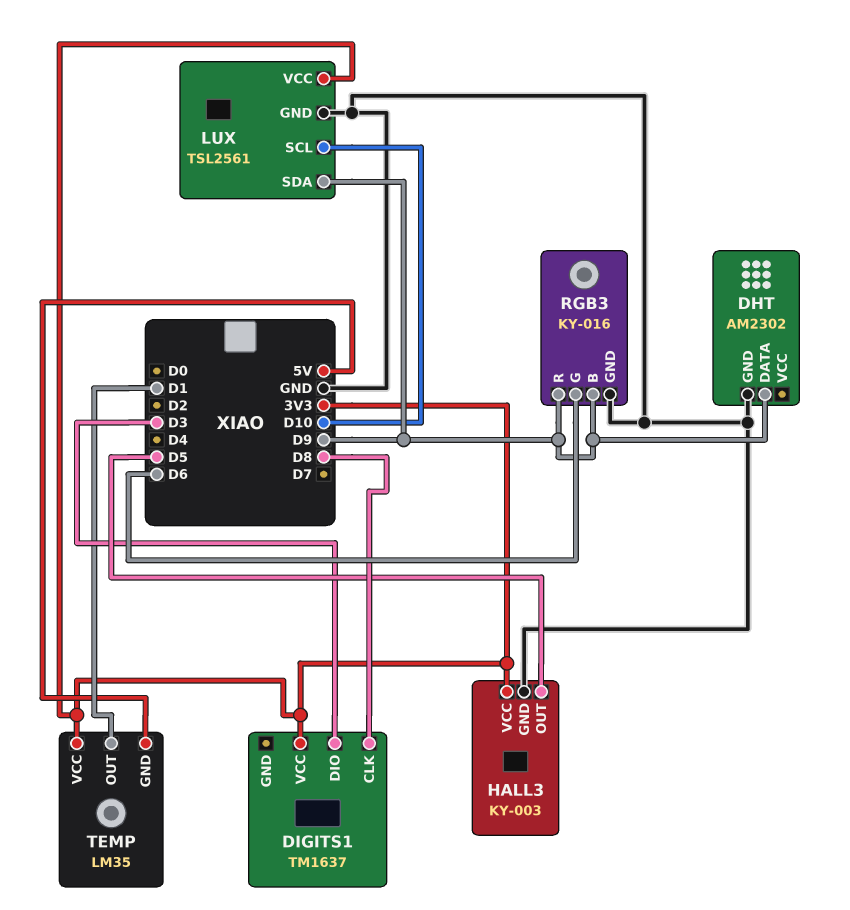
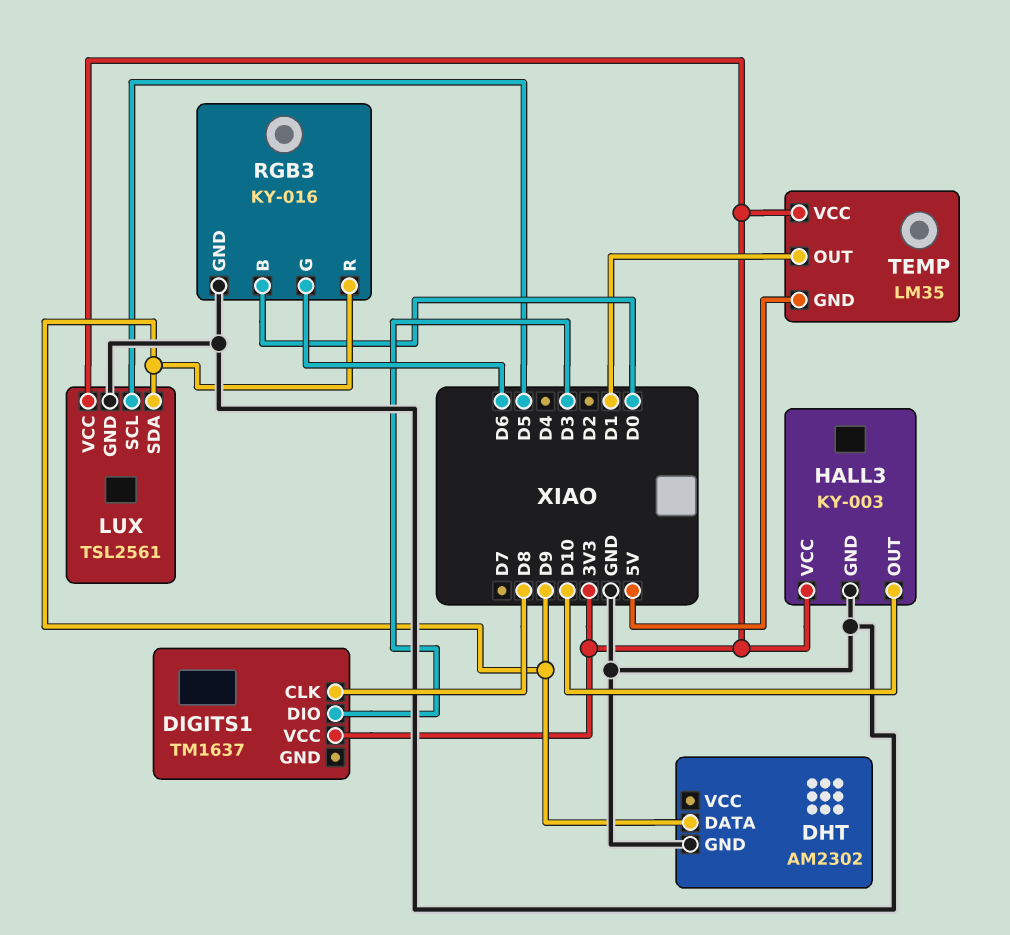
HALL3 pin OUT: D5 -> D10
LUX pin SCL: D10 -> D5
RGB3 pin B: D9 -> D0

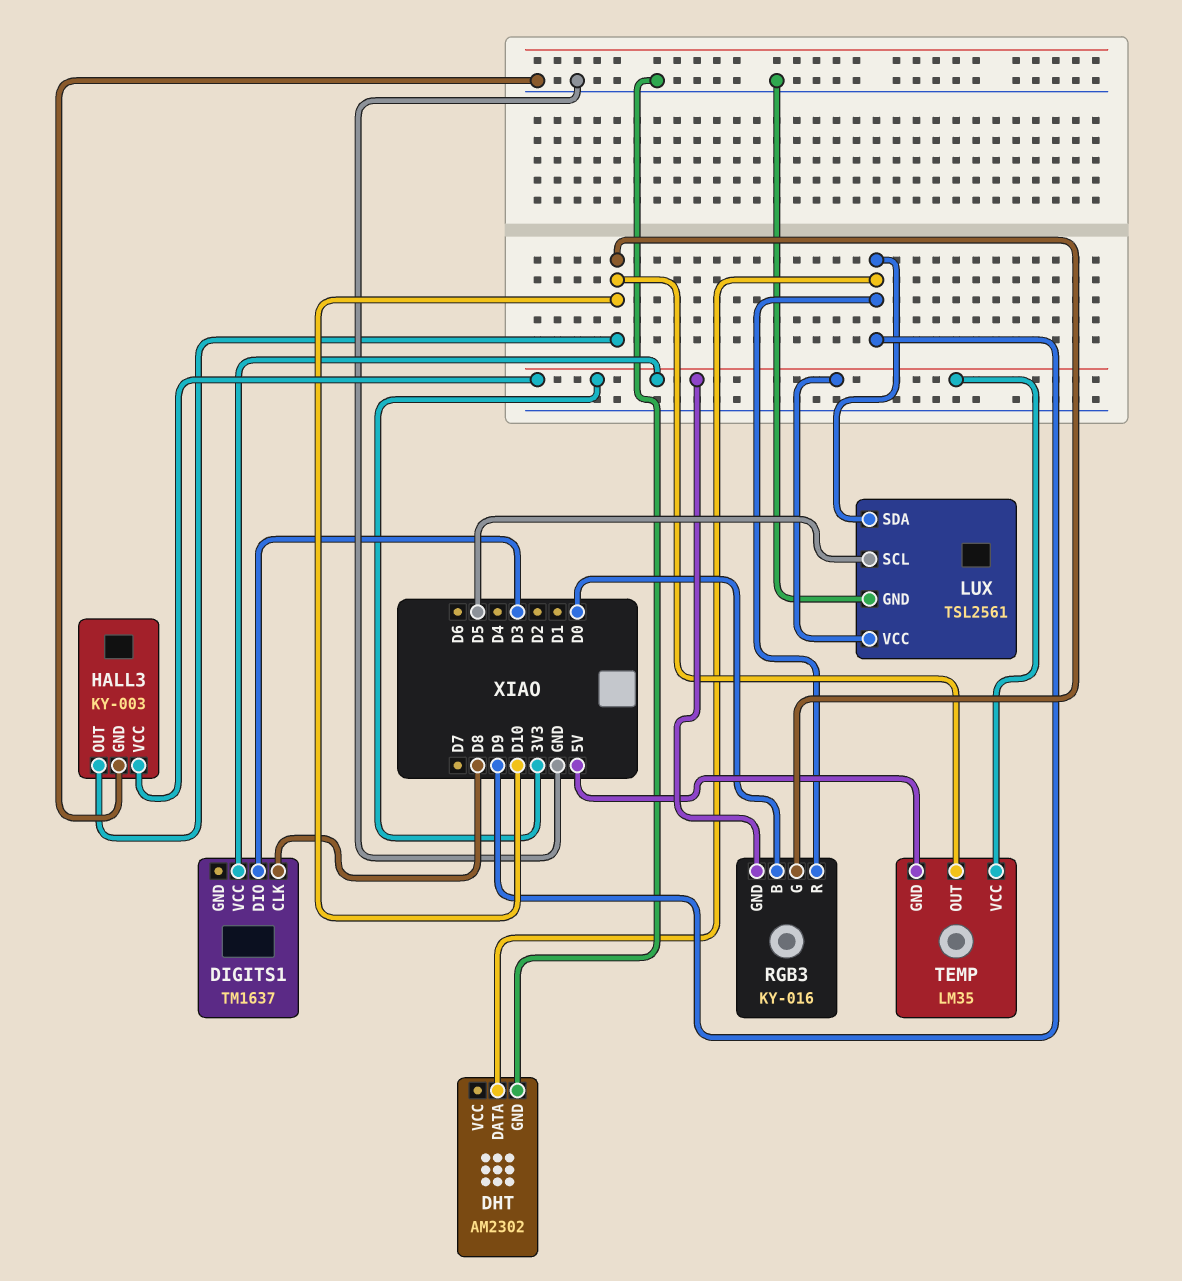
RGB3 pin G: D6 -> D10
RGB3 pin GND: GND -> 3V3
TEMP pin OUT: D1 -> D10

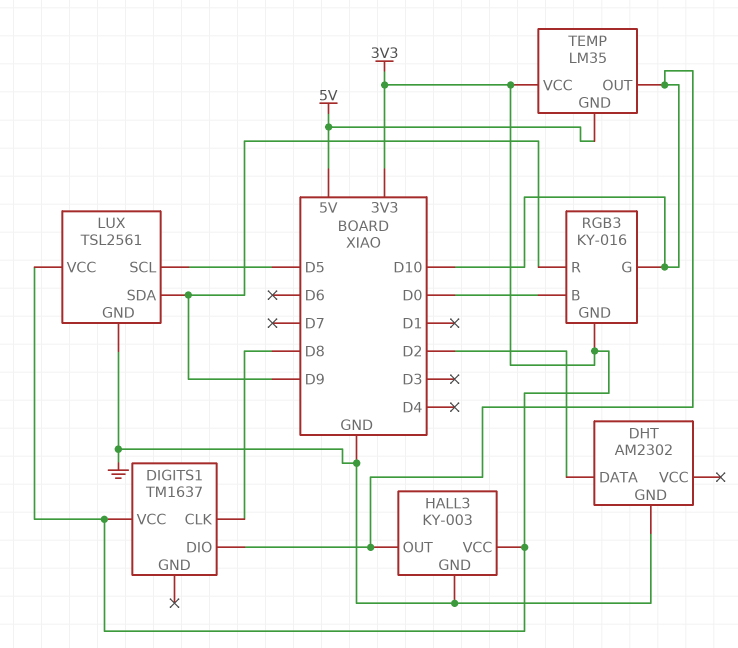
DHT pin DATA: D9 -> D2
DIGITS1 pin DIO: D3 -> D10

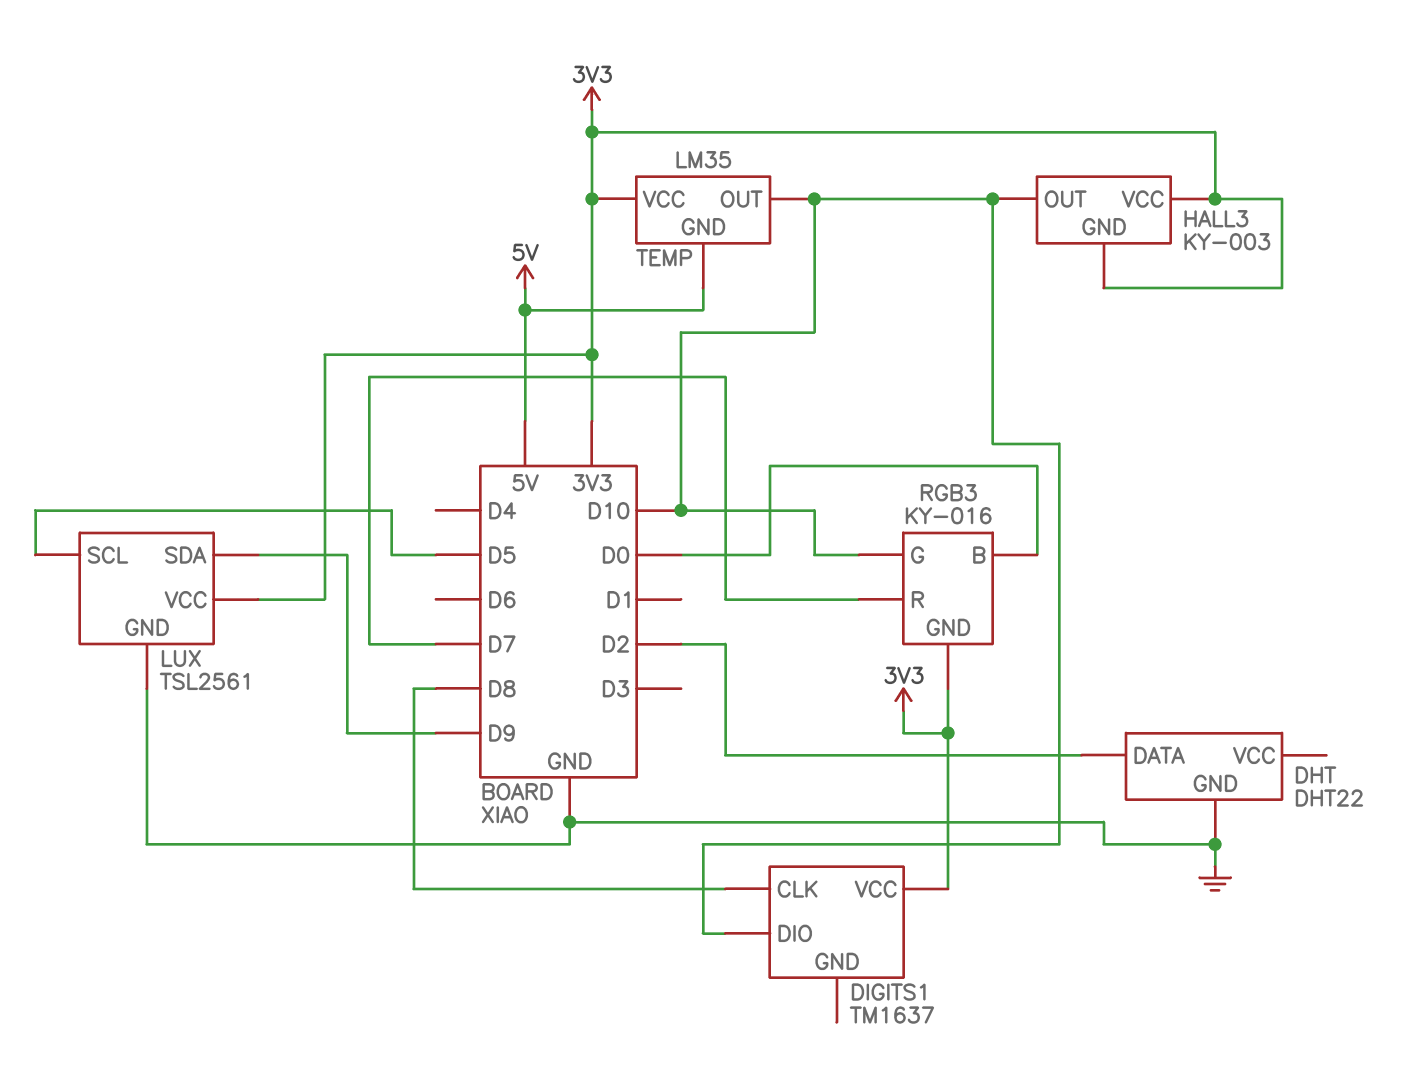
DHT: AM2302 -> DHT22
HALL3 pin GND: GND -> 3V3
RGB3 pin R: D9 -> D7

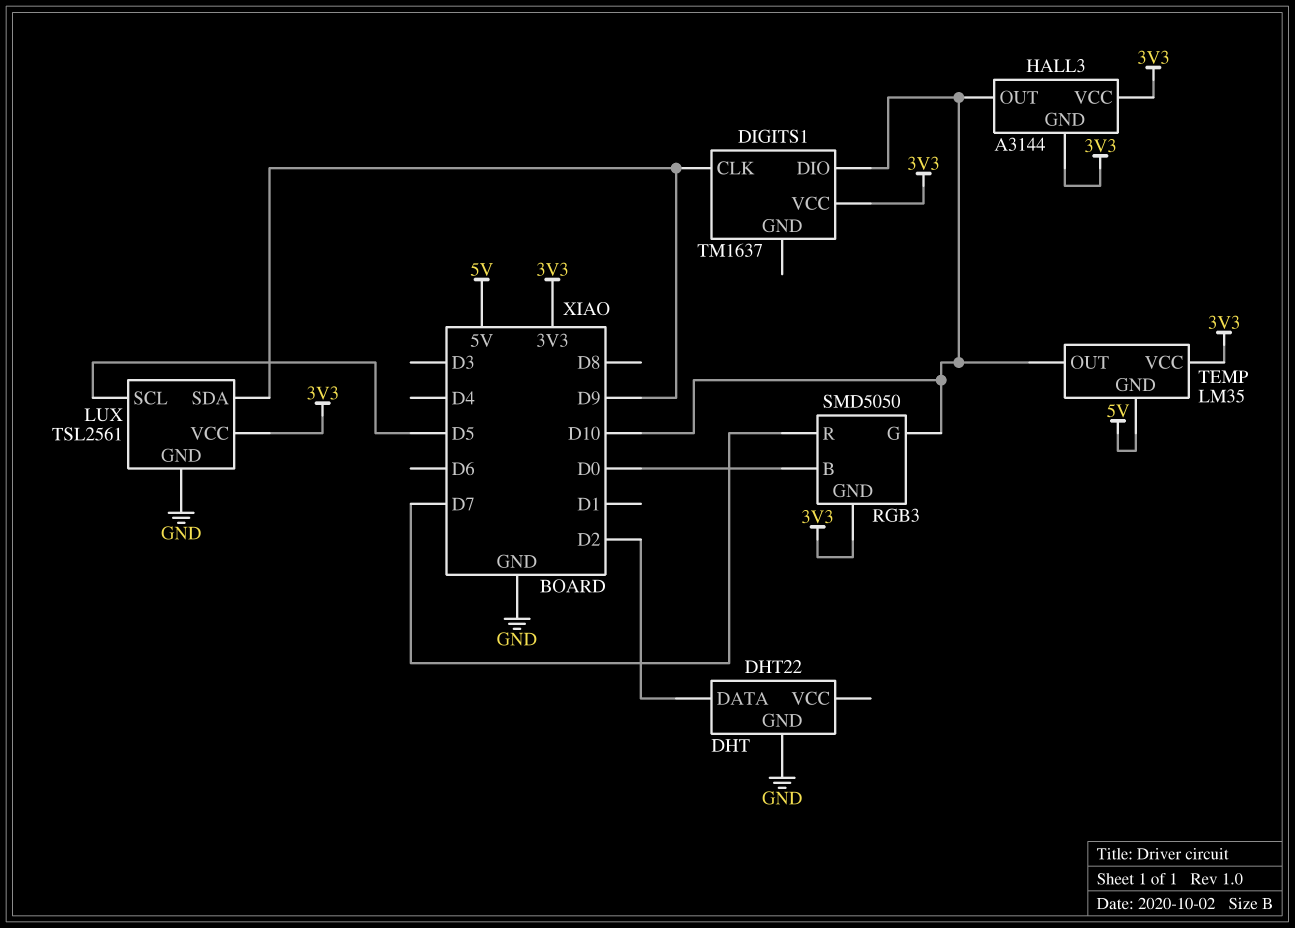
DIGITS1 pin CLK: D8 -> D9
HALL3: KY-003 -> A3144
RGB3: KY-016 -> SMD5050

